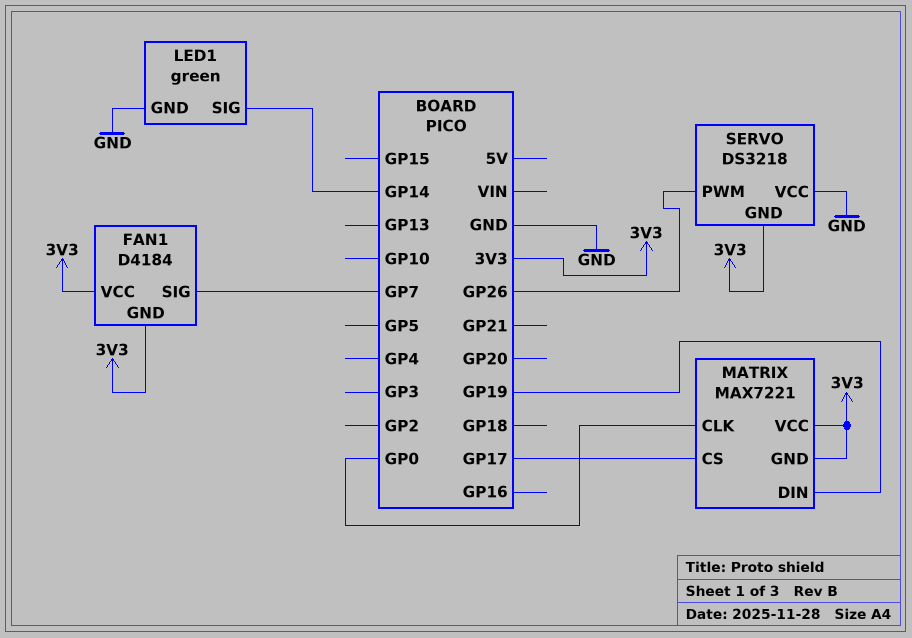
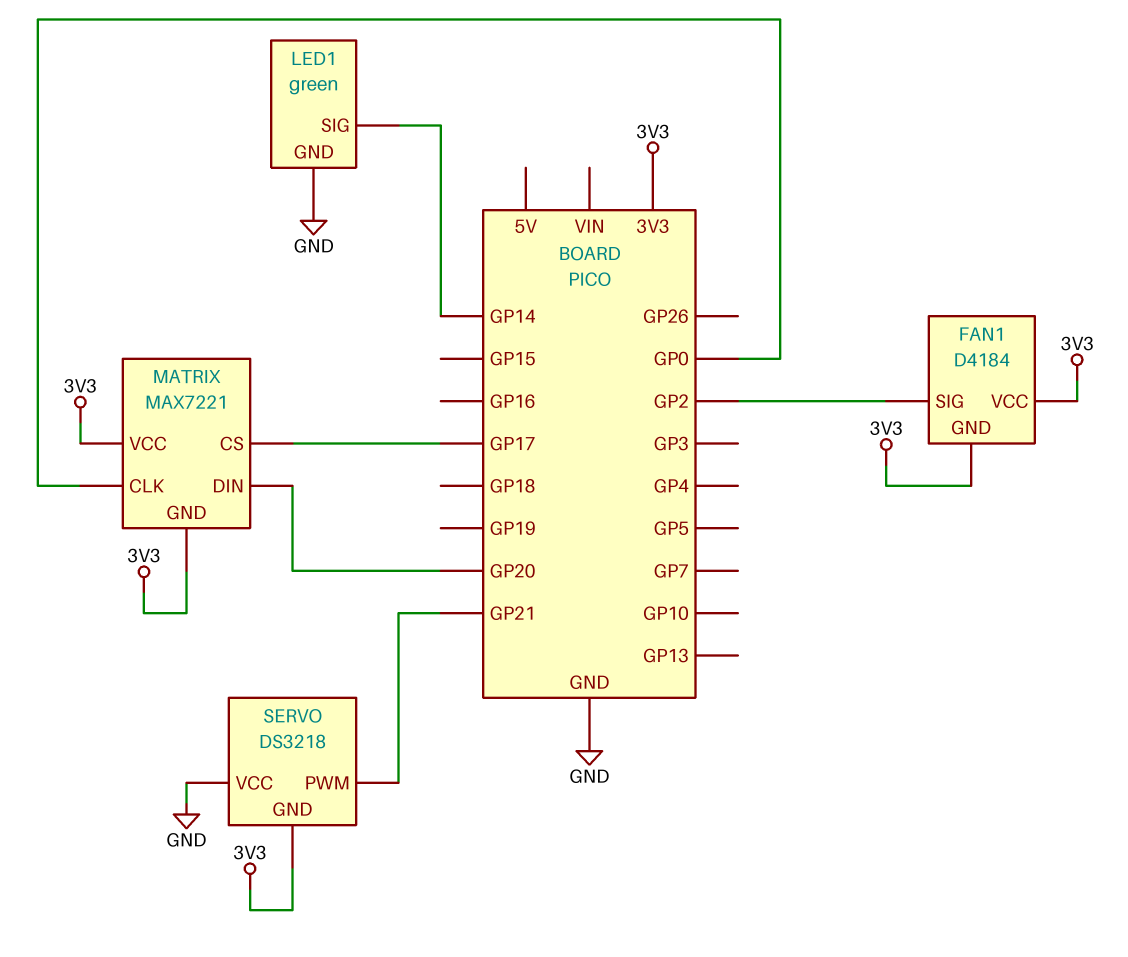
FAN1 pin SIG: GP7 -> GP2
MATRIX pin DIN: GP19 -> GP20
SERVO pin PWM: GP26 -> GP21

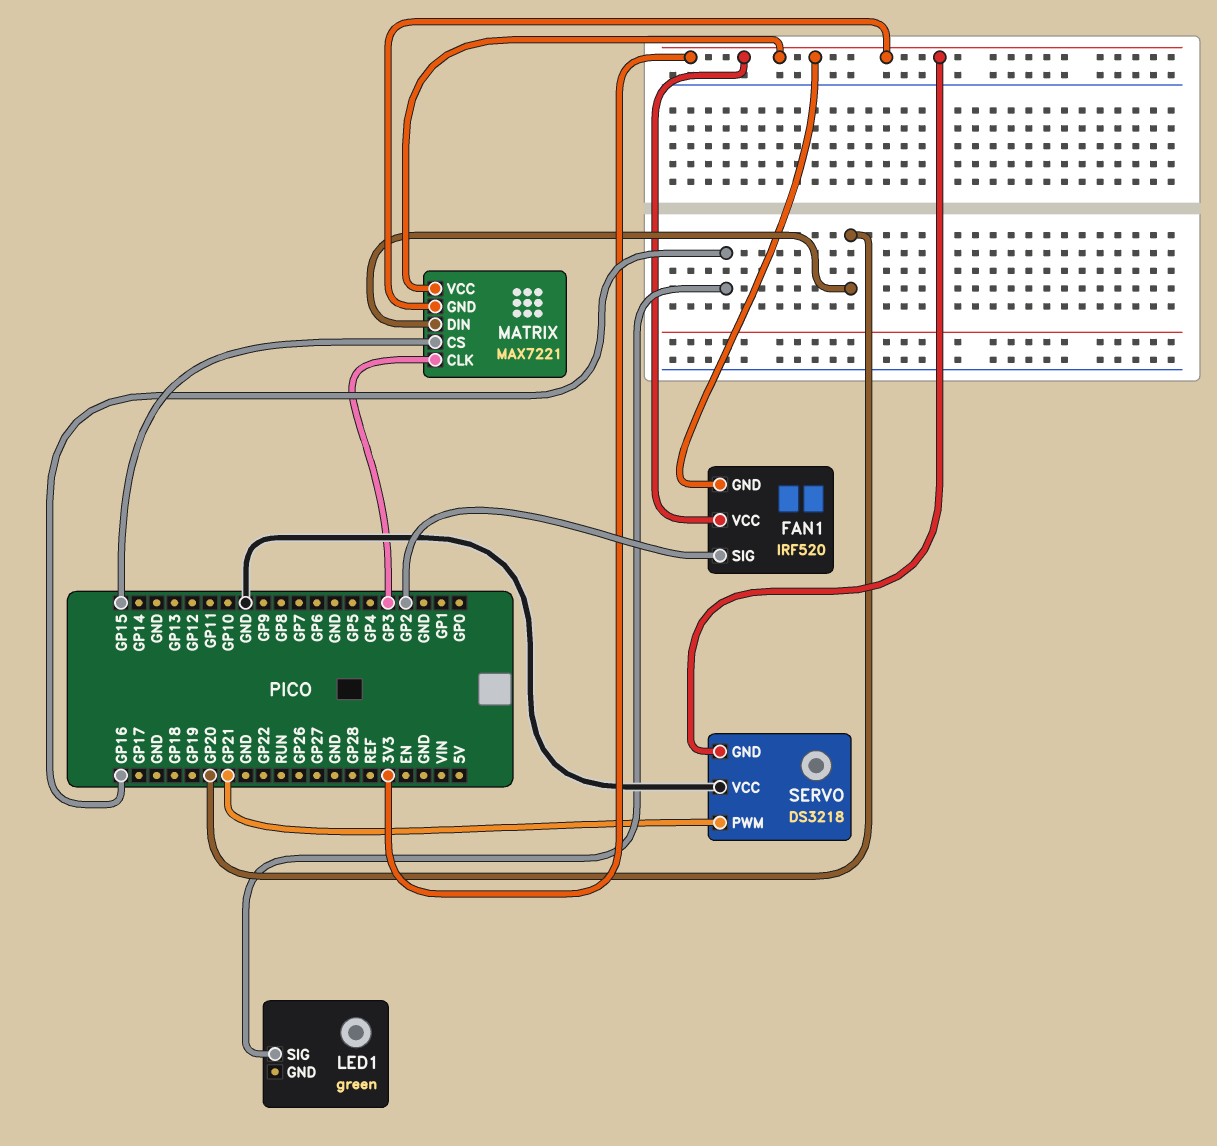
FAN1: D4184 -> IRF520
LED1 pin GND: GND -> none
LED1 pin SIG: GP14 -> GP16
MATRIX pin CLK: GP0 -> GP3
MATRIX pin CS: GP17 -> GP15

